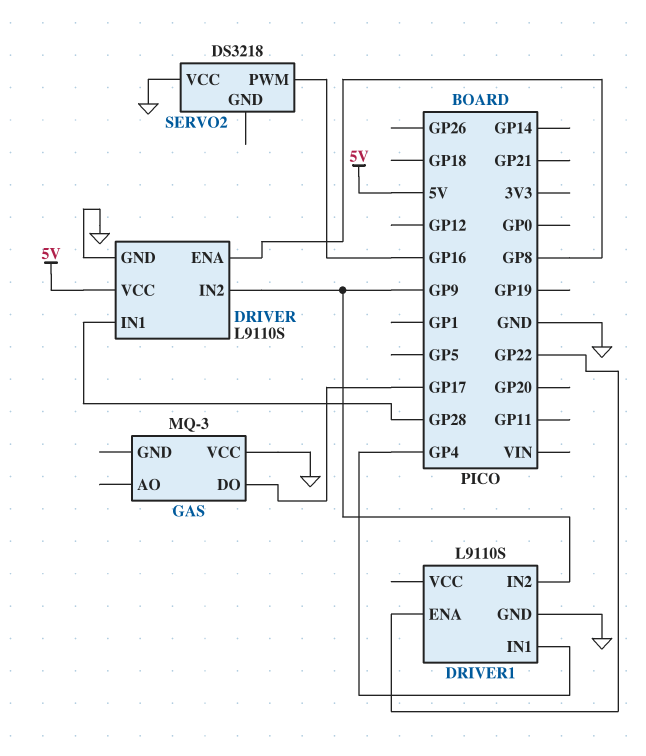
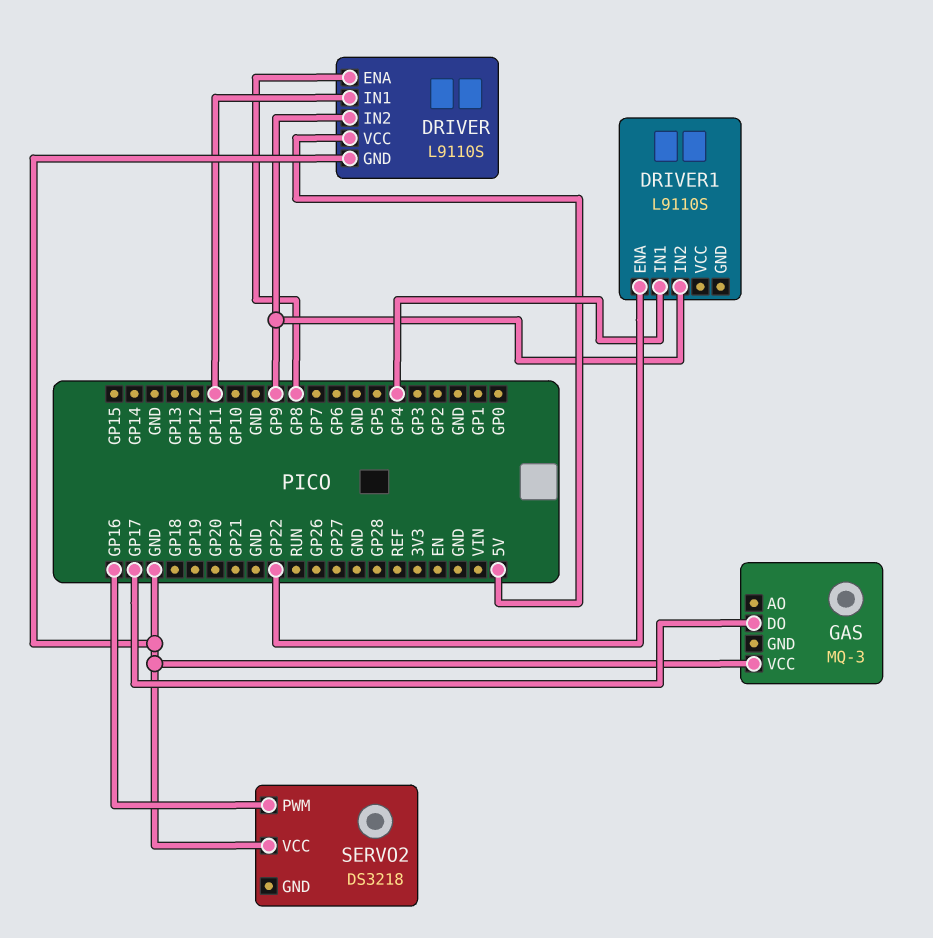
DRIVER pin IN1: GP28 -> GP11
DRIVER1 pin GND: GND -> none

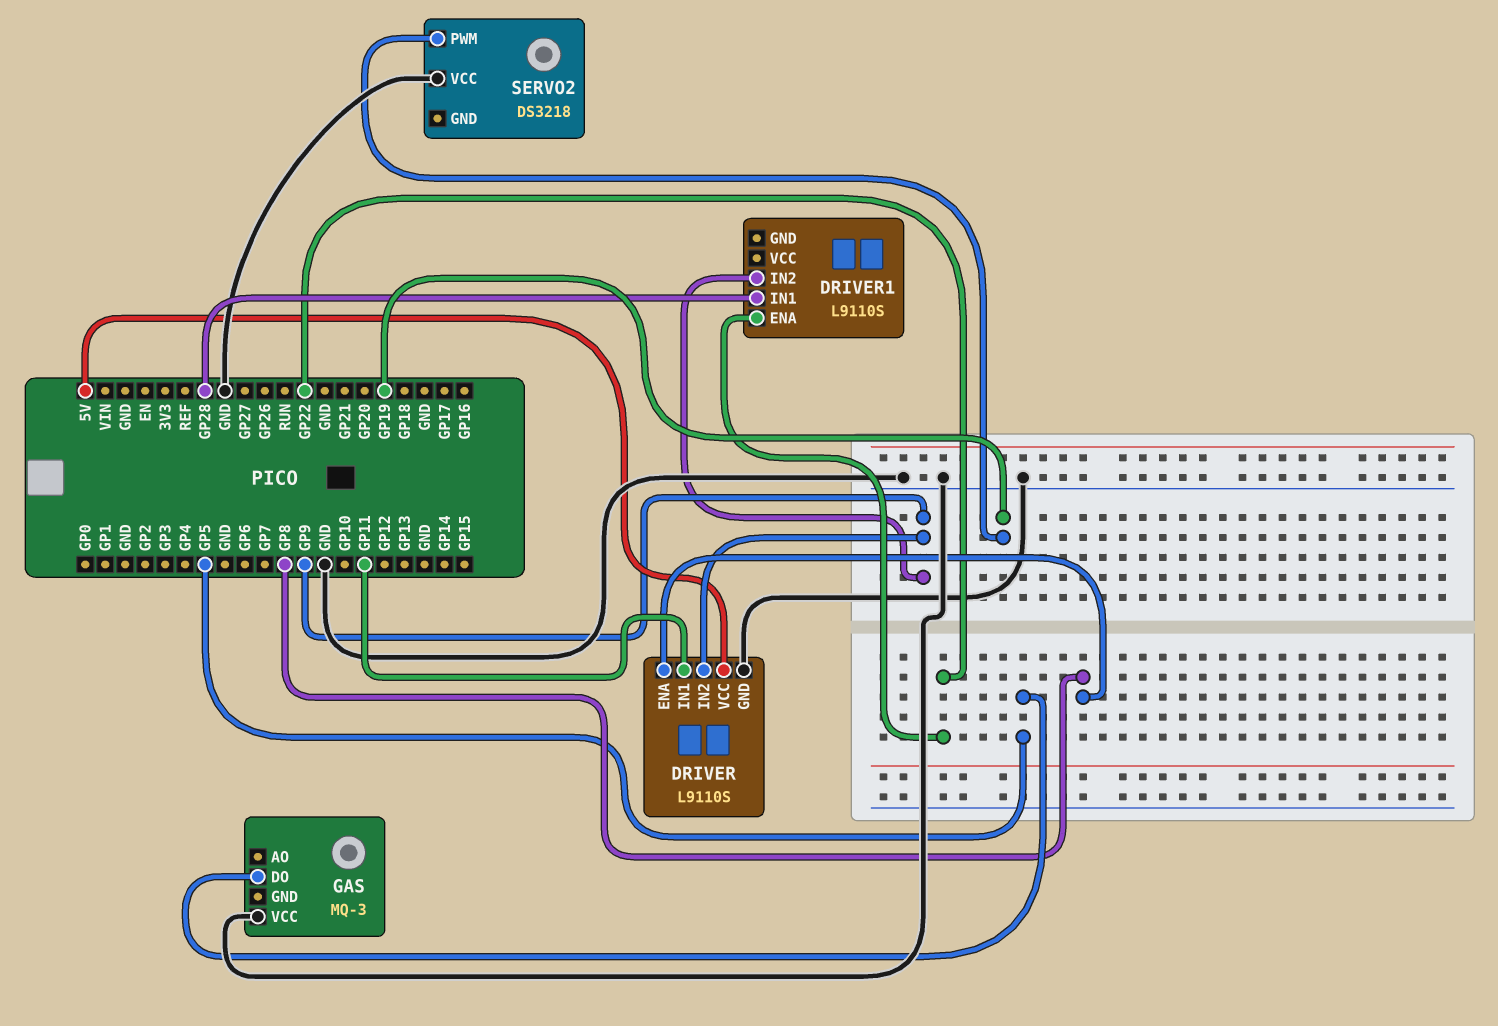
DRIVER1 pin IN1: GP4 -> GP28
GAS pin DO: GP17 -> GP5
SERVO2 pin PWM: GP16 -> GP19

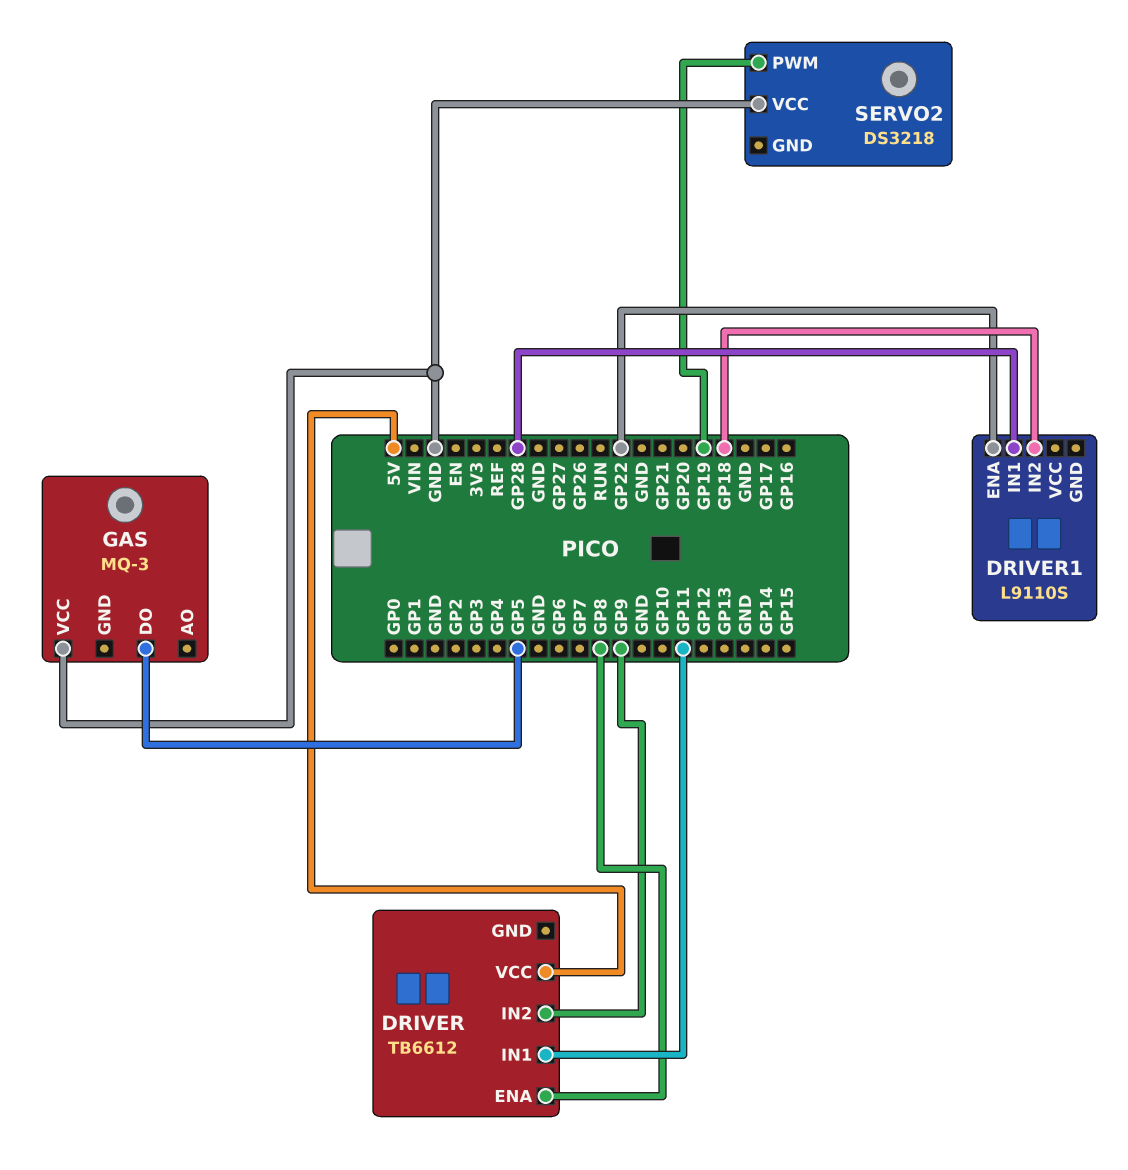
DRIVER: L9110S -> TB6612
DRIVER pin GND: GND -> none
DRIVER1 pin IN2: GP9 -> GP18

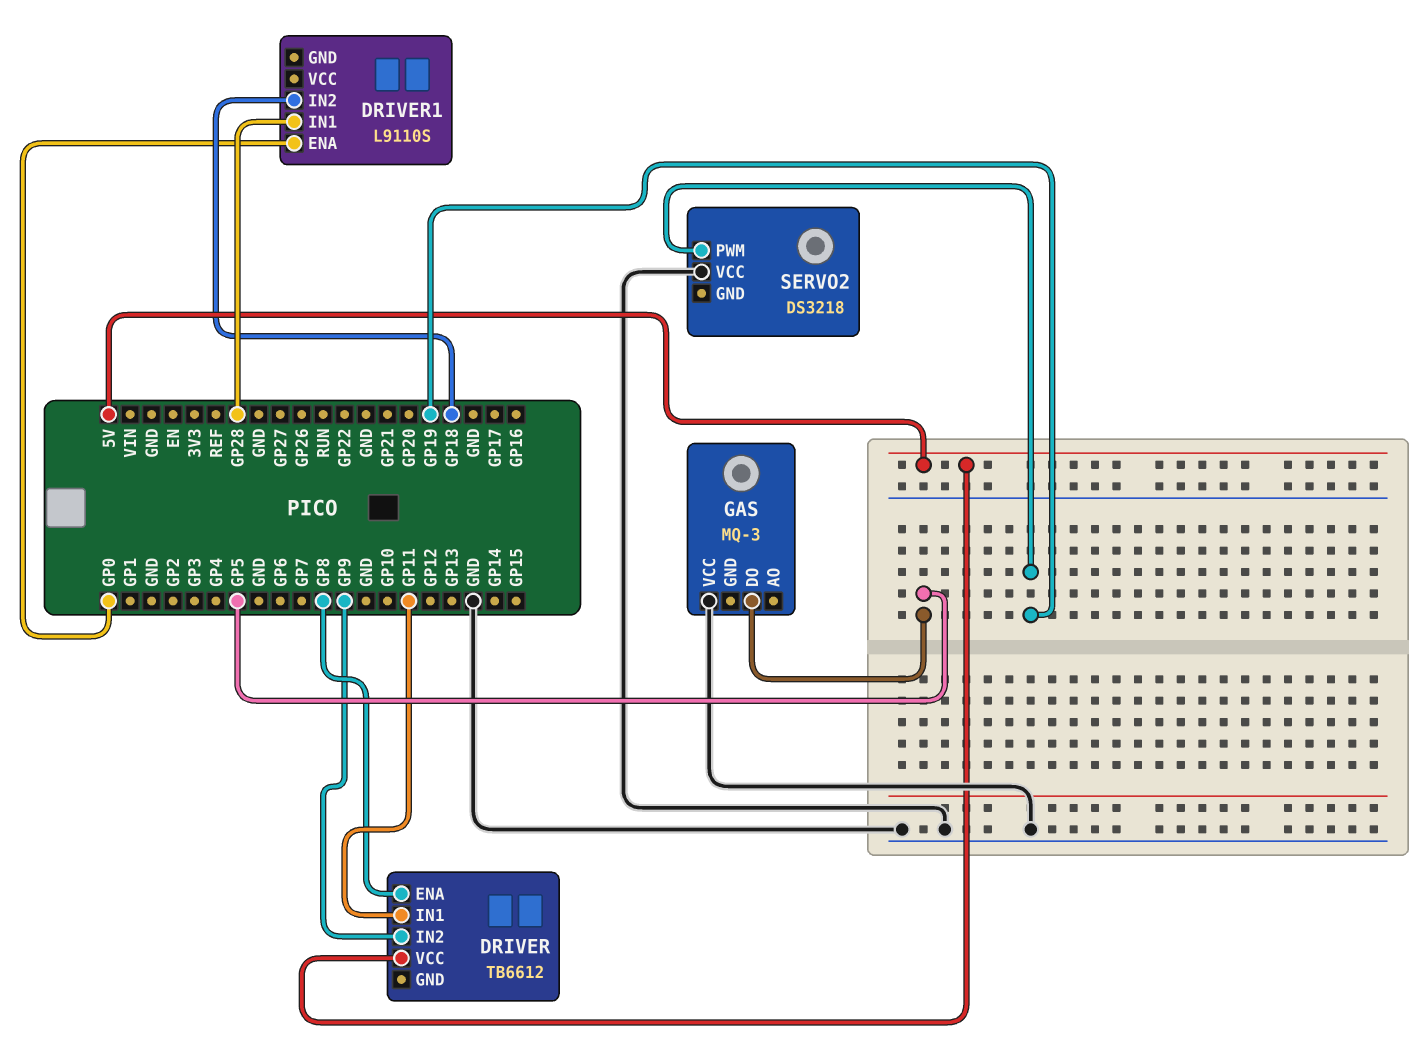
DRIVER1 pin ENA: GP22 -> GP0

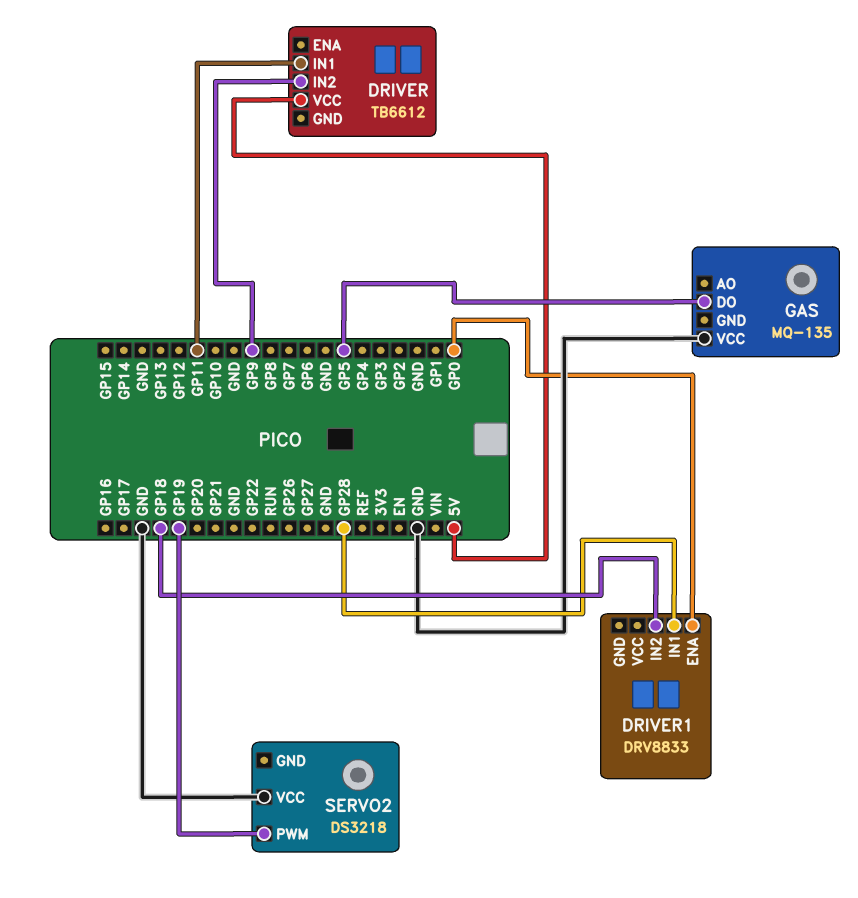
DRIVER pin ENA: GP8 -> none
DRIVER1: L9110S -> DRV8833
GAS: MQ-3 -> MQ-135

